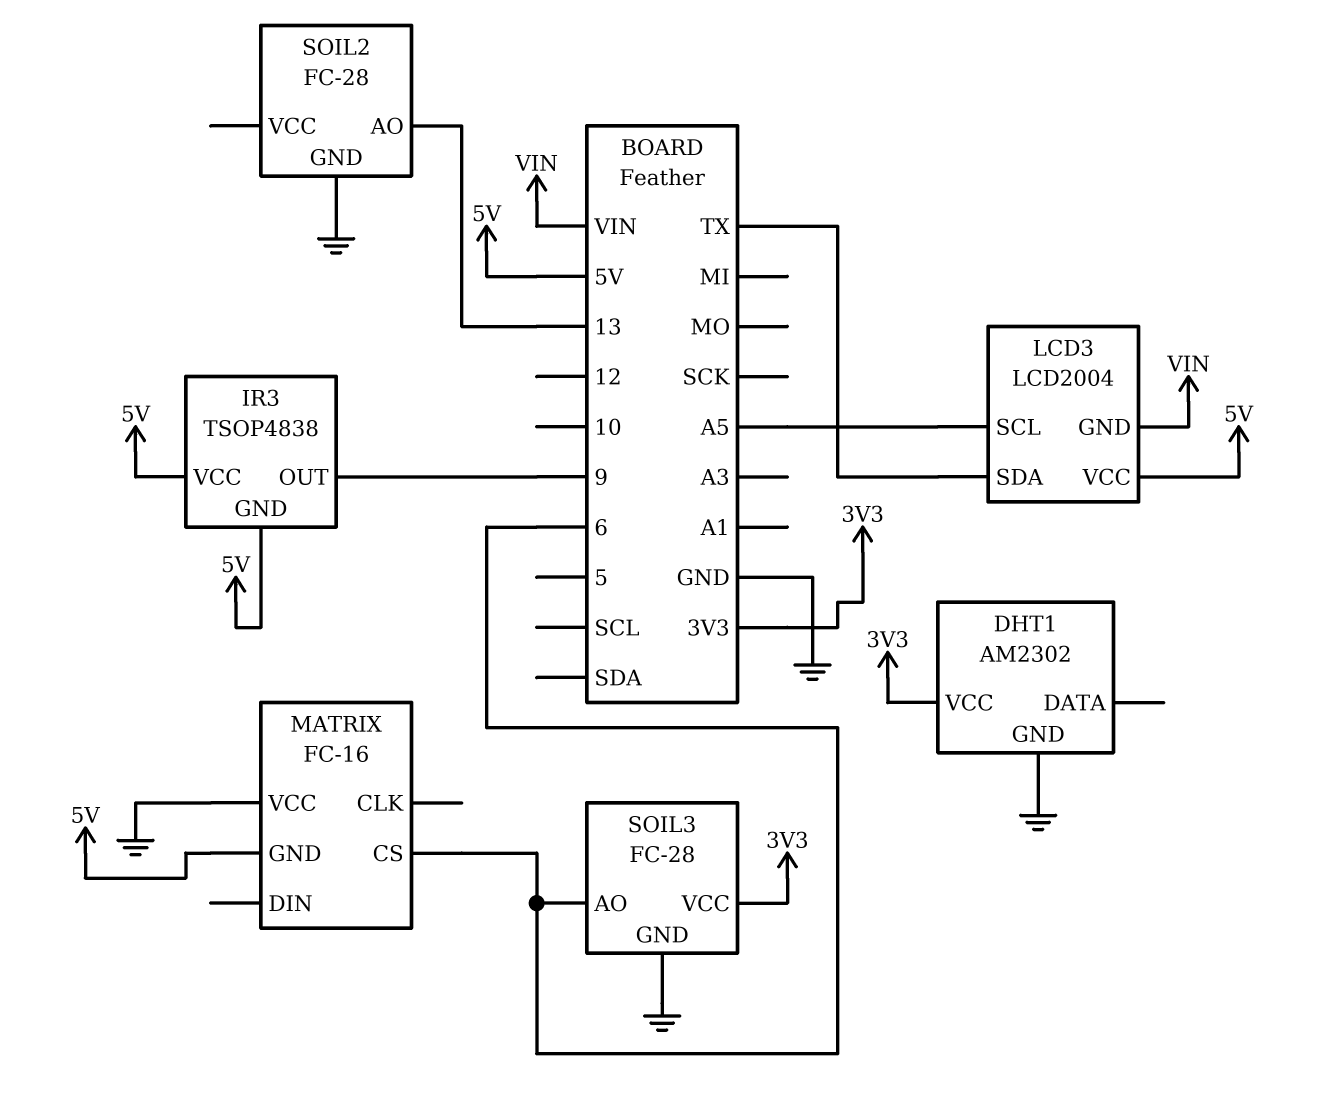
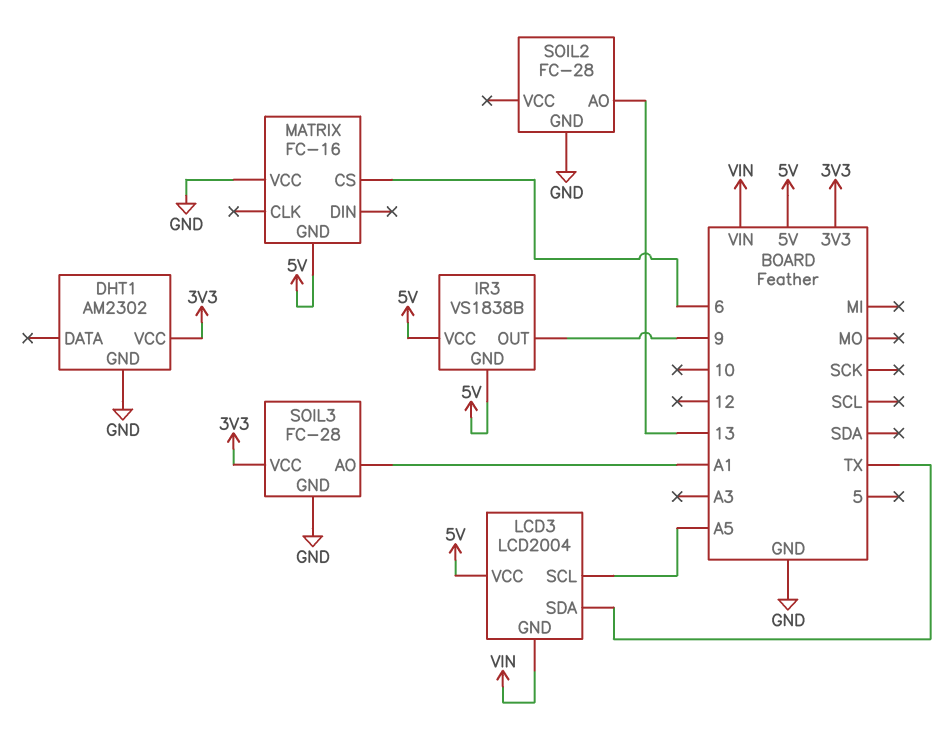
IR3: TSOP4838 -> VS1838B
SOIL3 pin AO: 6 -> A1

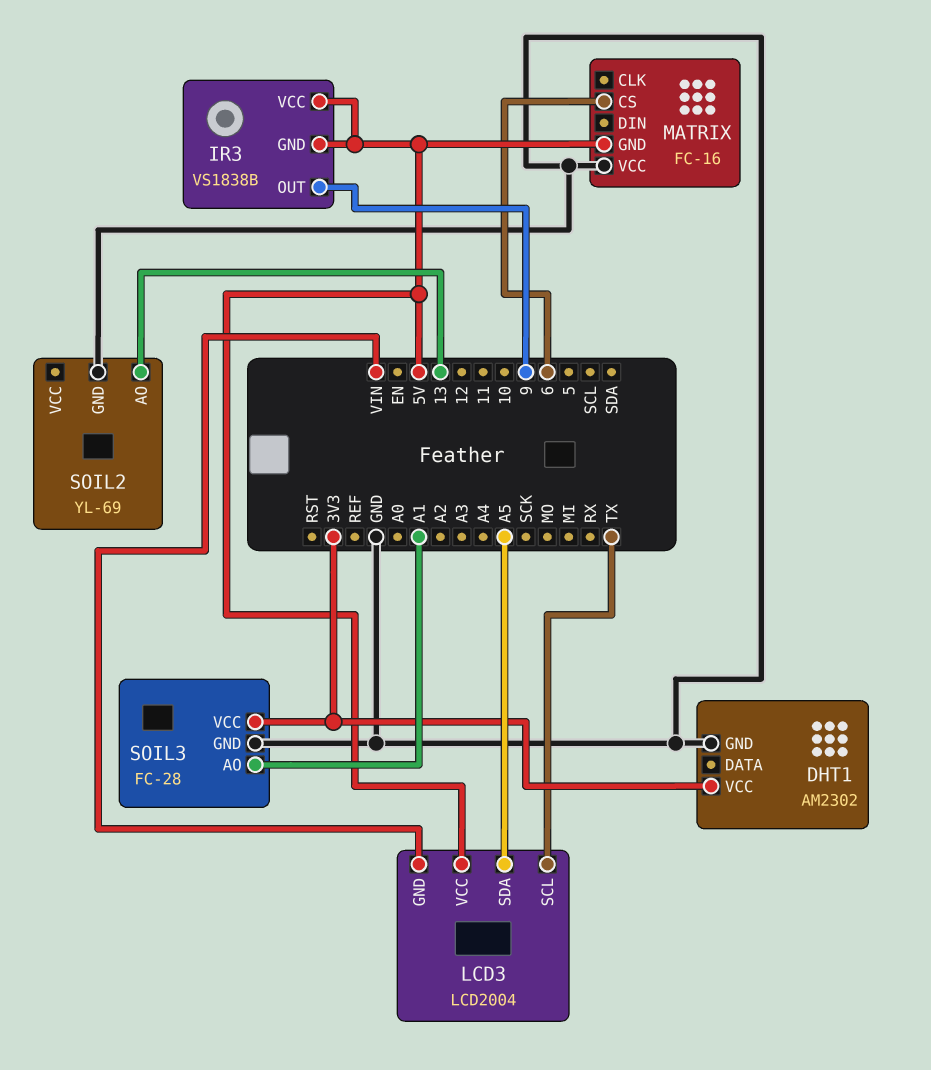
LCD3 pin SCL: A5 -> TX
LCD3 pin SDA: TX -> A5
SOIL2: FC-28 -> YL-69

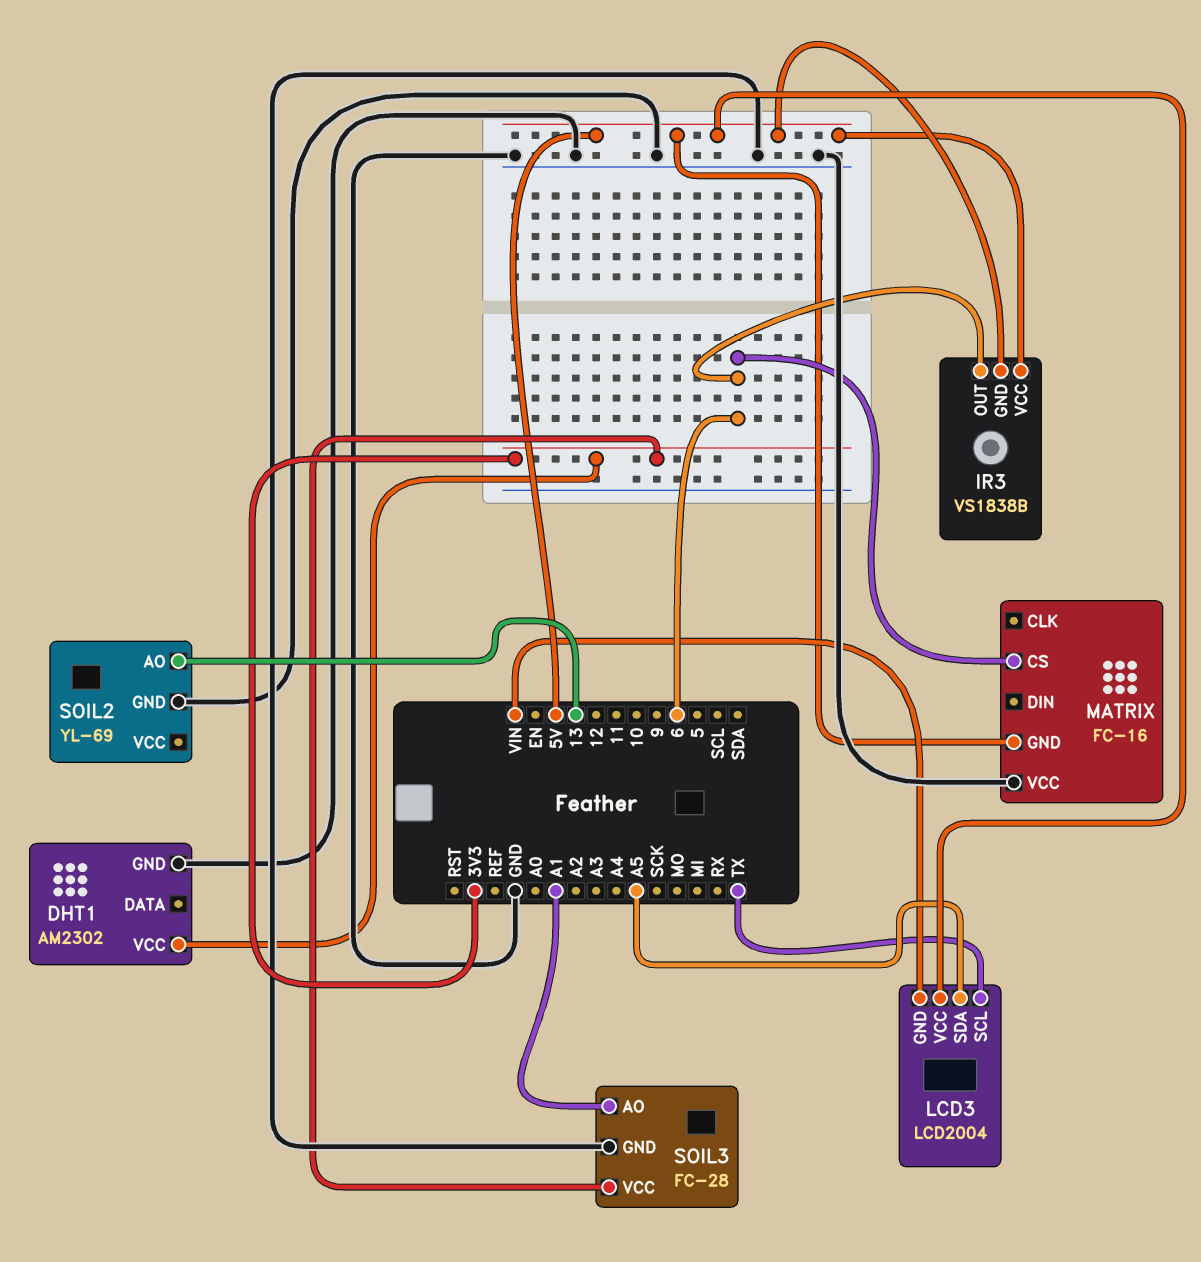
IR3 pin OUT: 9 -> 6

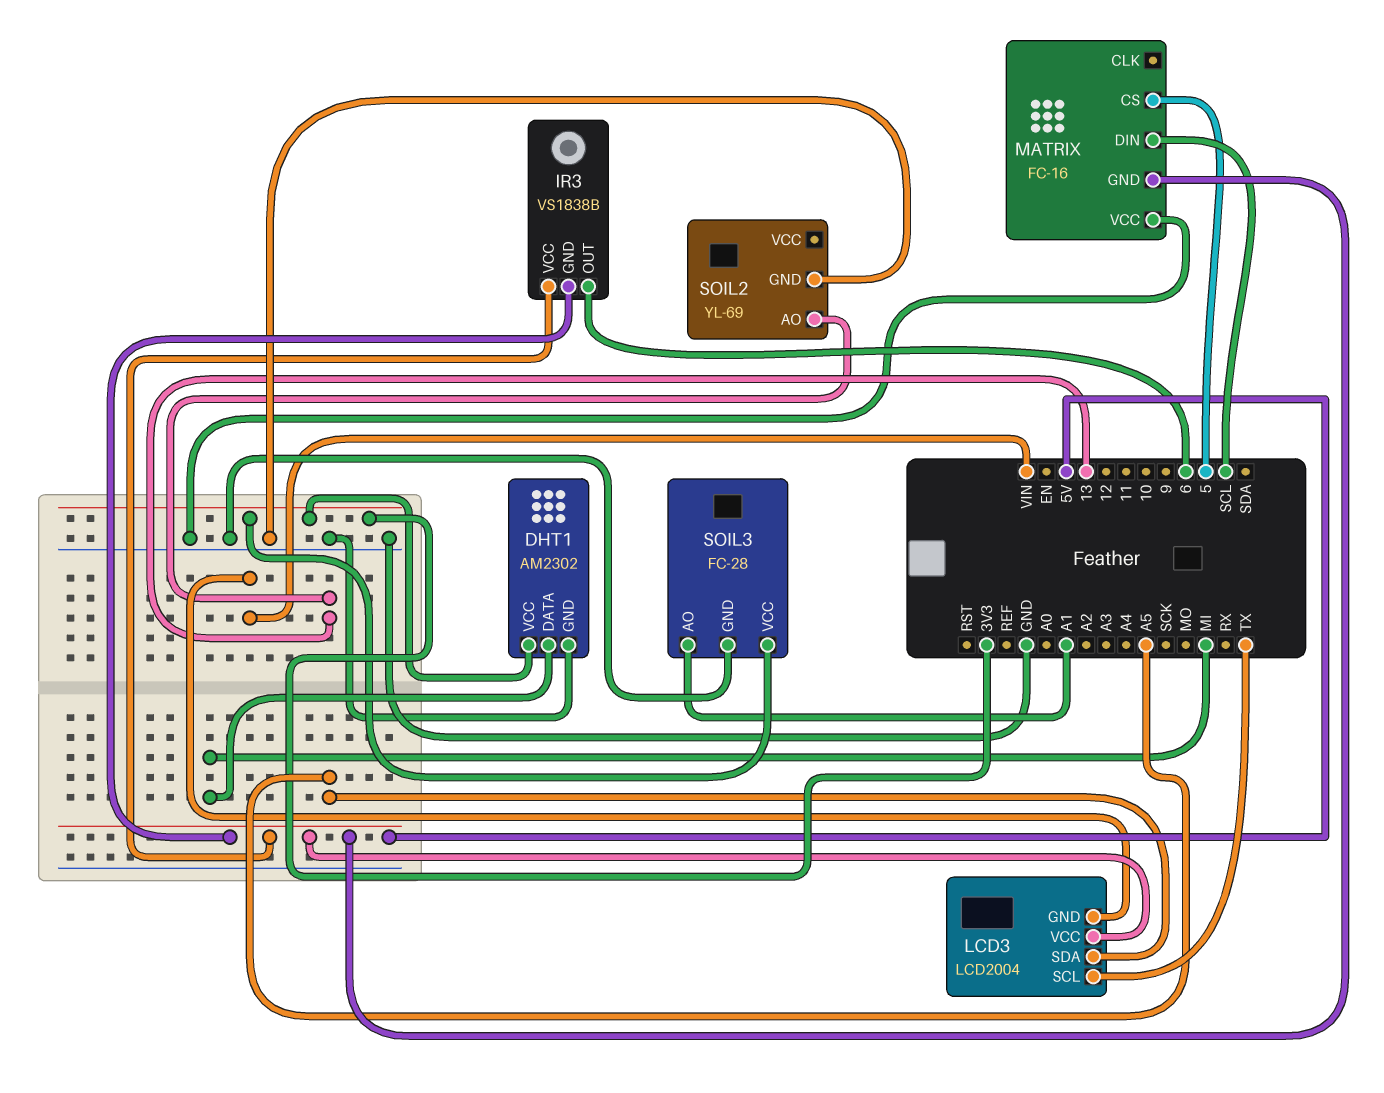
DHT1 pin DATA: none -> MI
MATRIX pin CS: 6 -> 5
MATRIX pin DIN: none -> SCL

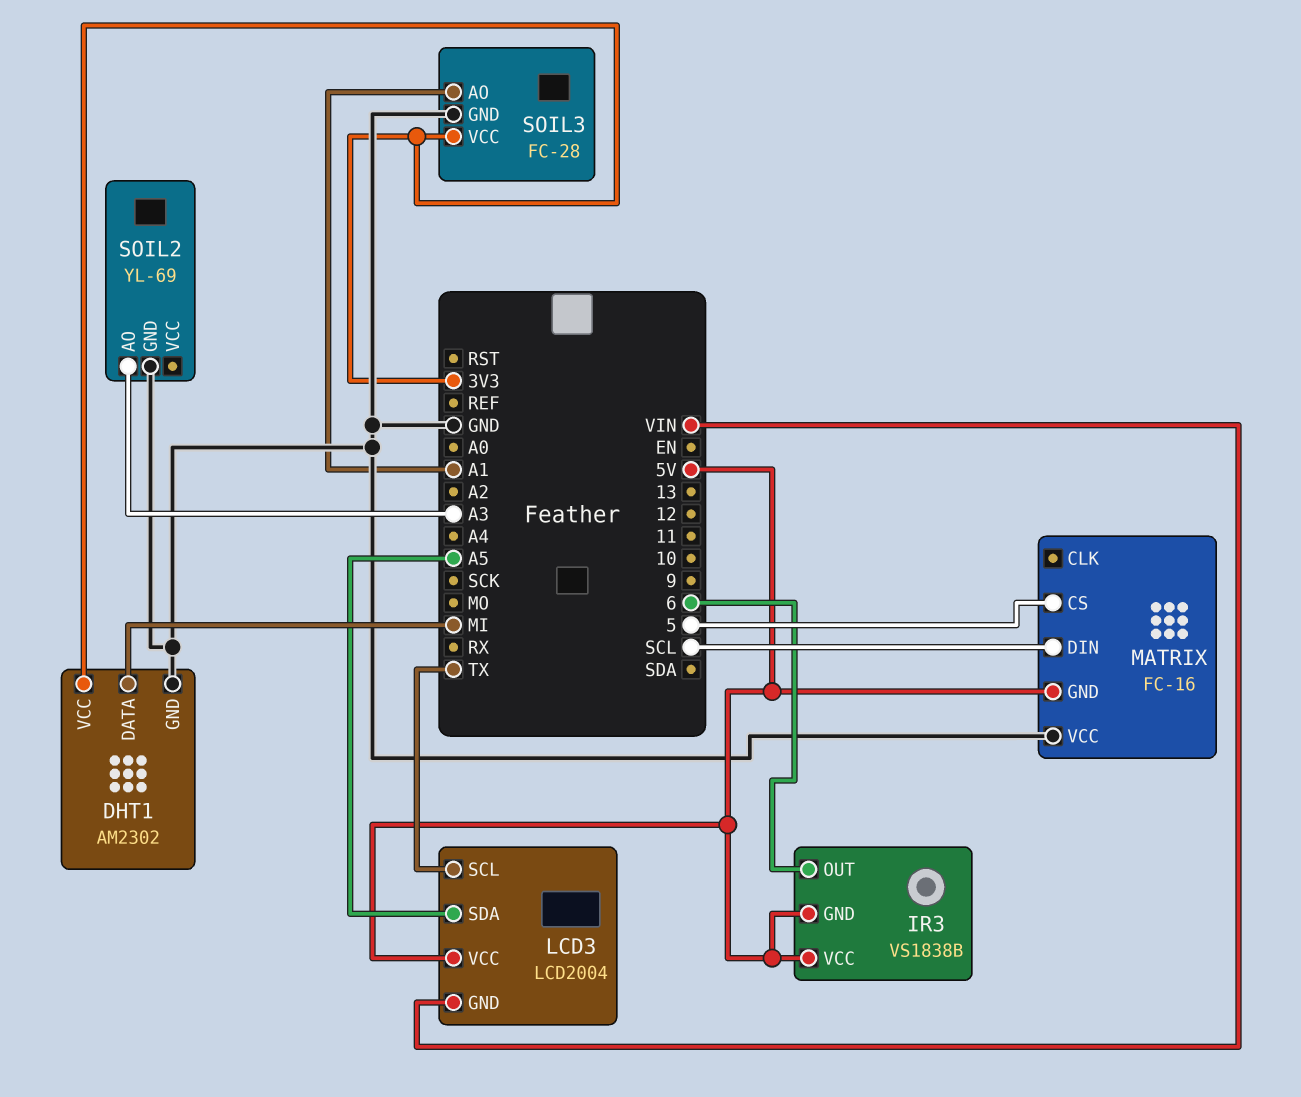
SOIL2 pin AO: 13 -> A3

